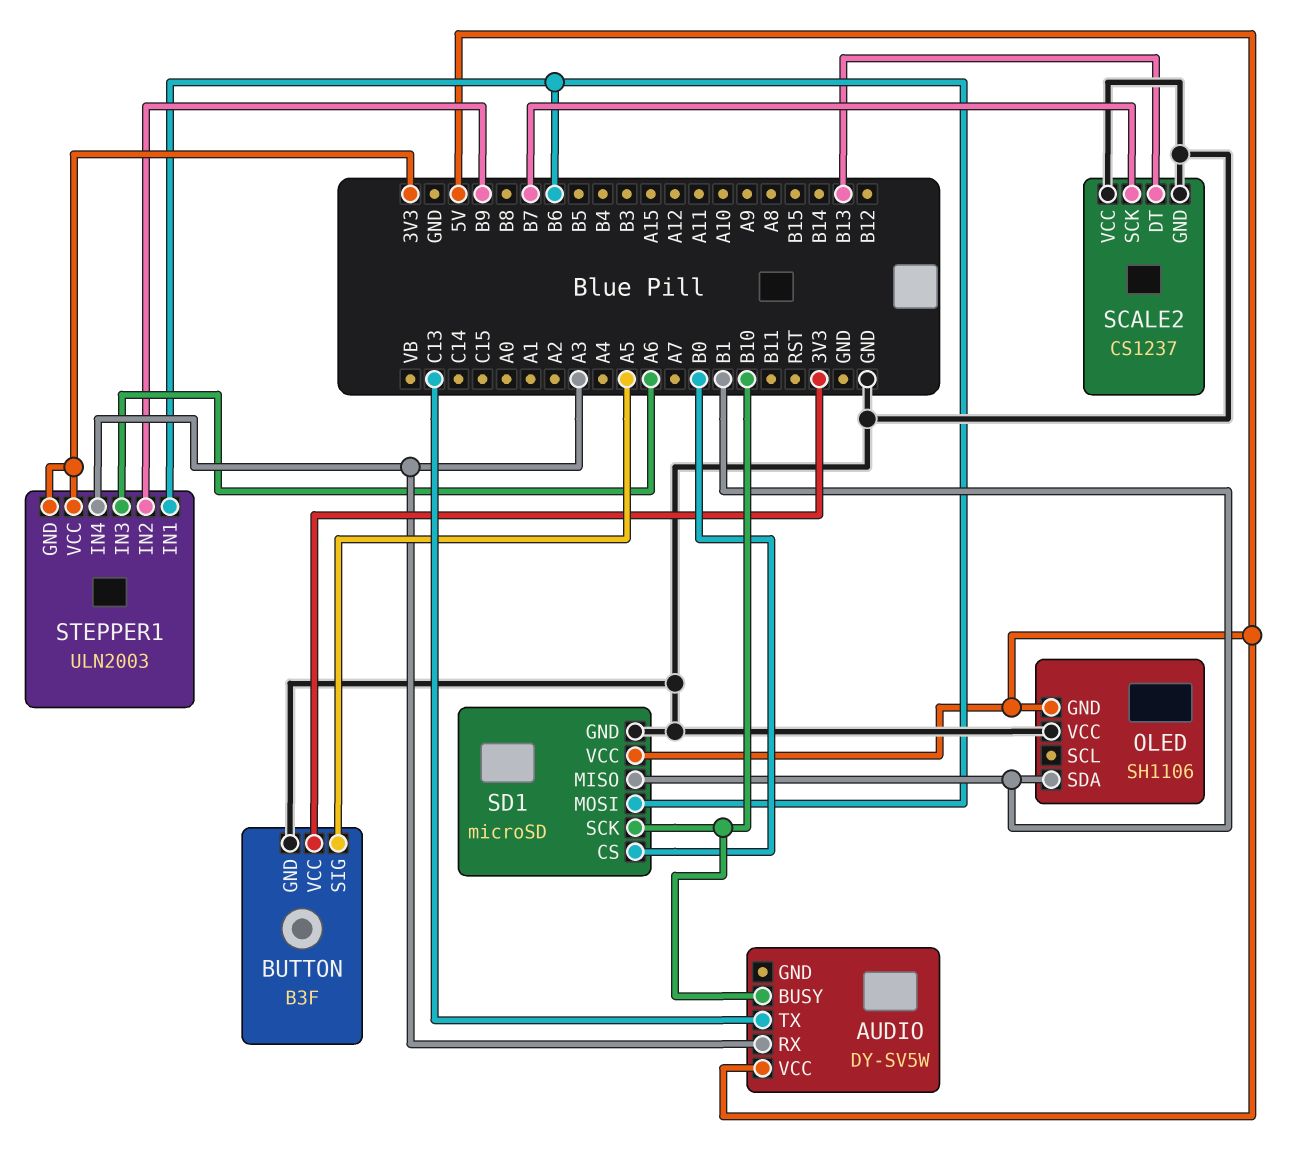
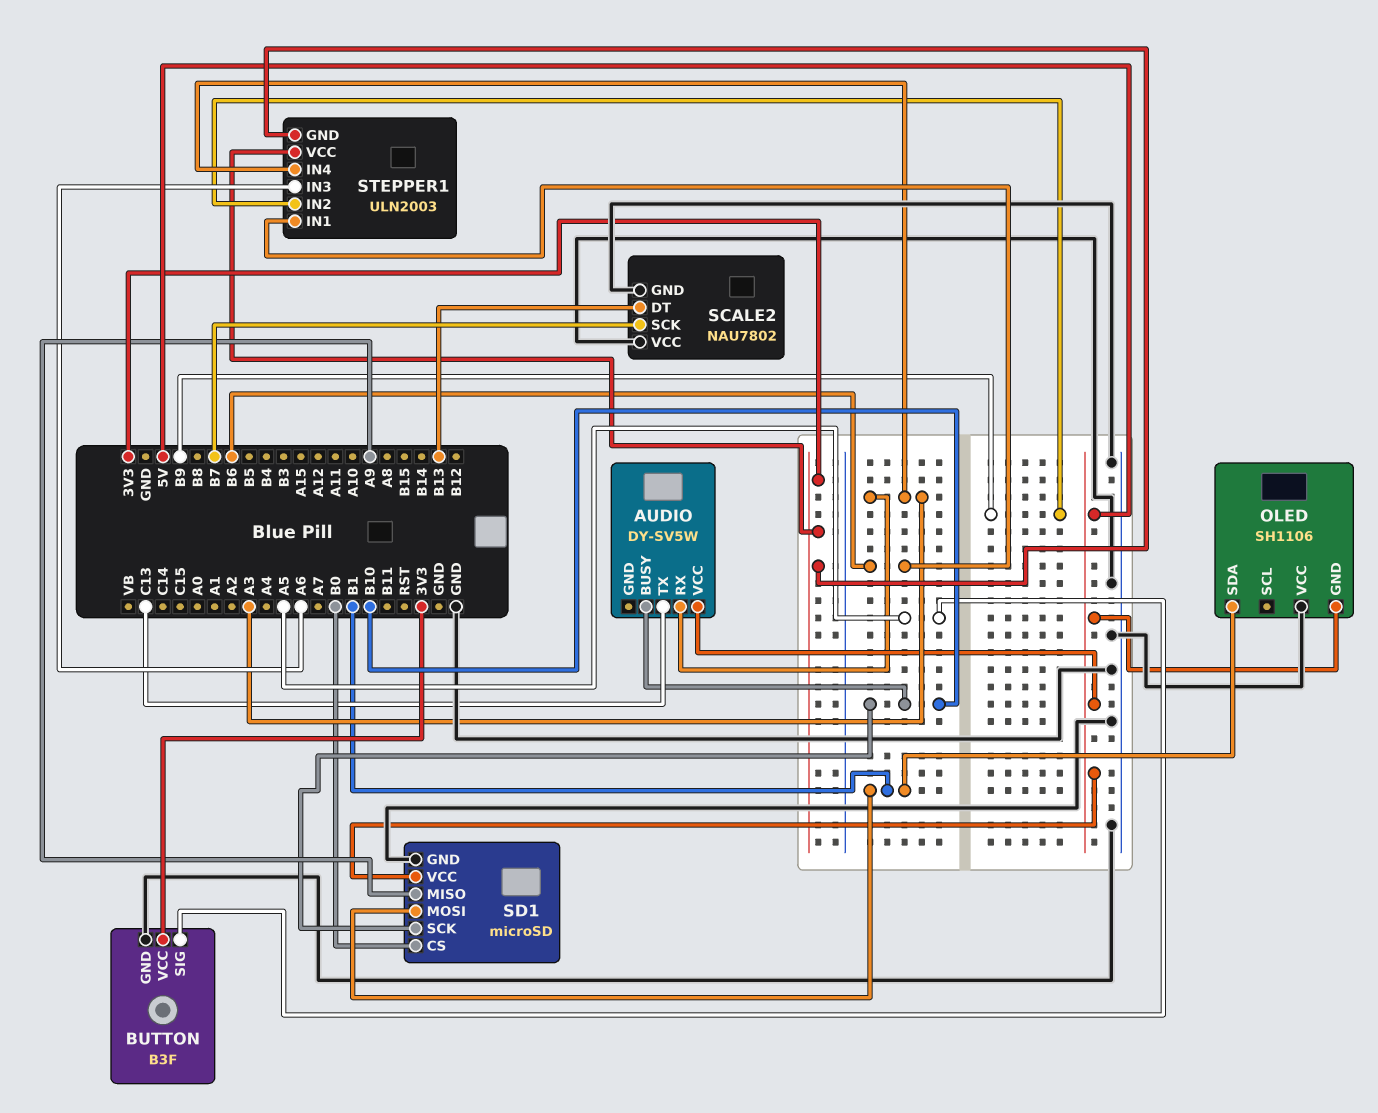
SCALE2: CS1237 -> NAU7802
SD1 pin MISO: B1 -> A9
SD1 pin MOSI: B6 -> B1

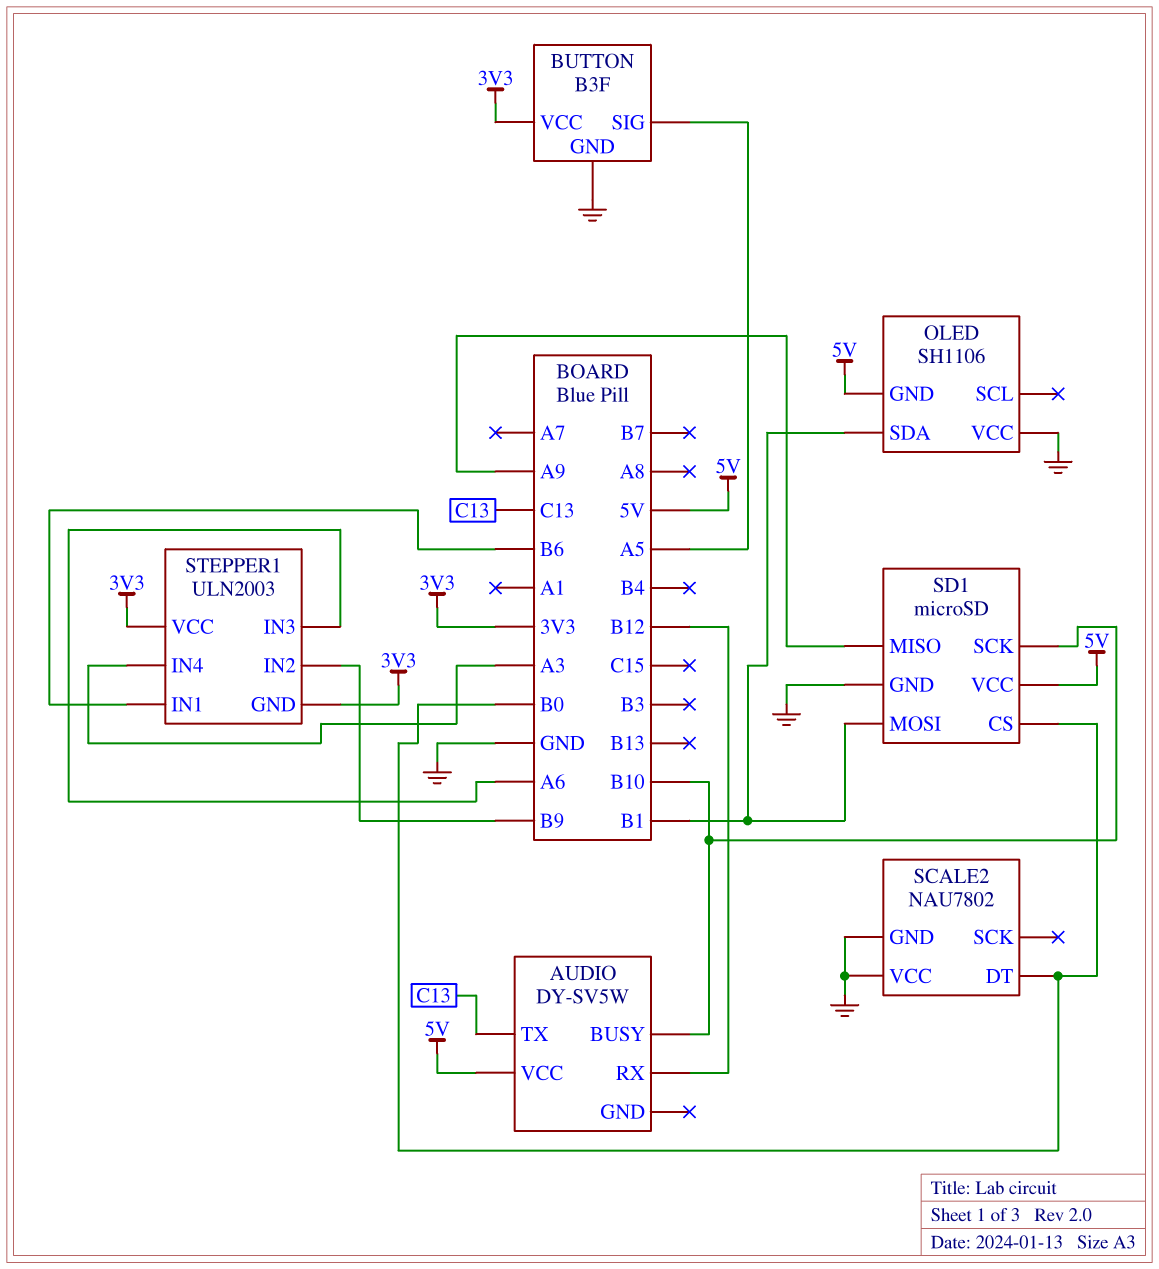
AUDIO pin RX: A3 -> B12
SCALE2 pin DT: B13 -> B0
SCALE2 pin SCK: B7 -> none

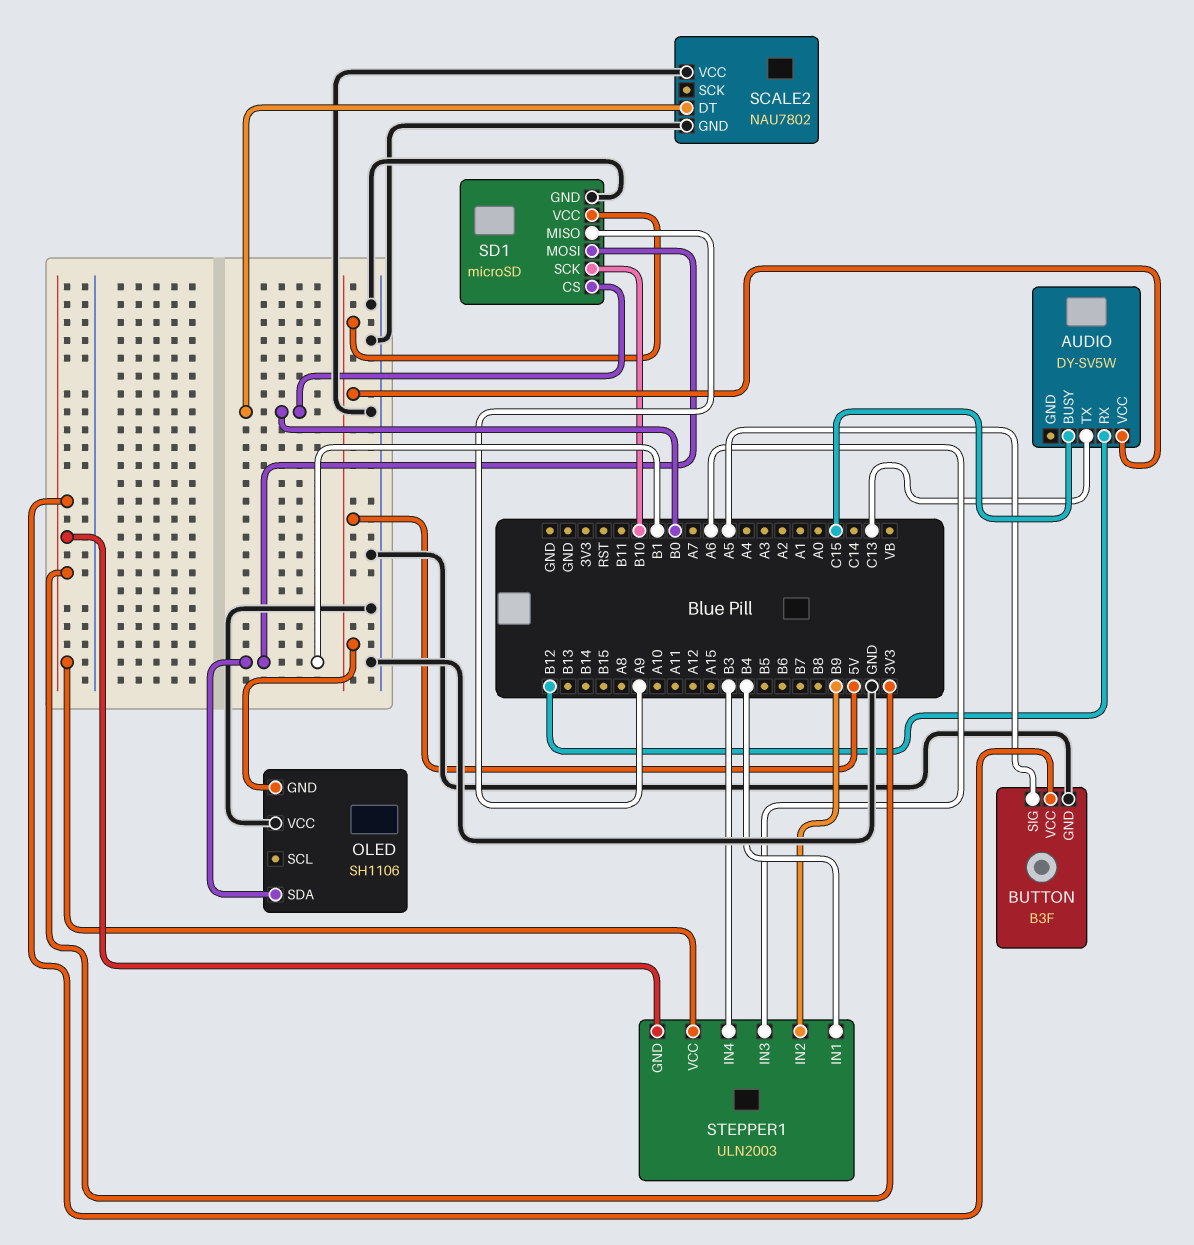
AUDIO pin BUSY: B10 -> C15
STEPPER1 pin IN1: B6 -> B4
STEPPER1 pin IN4: A3 -> B3

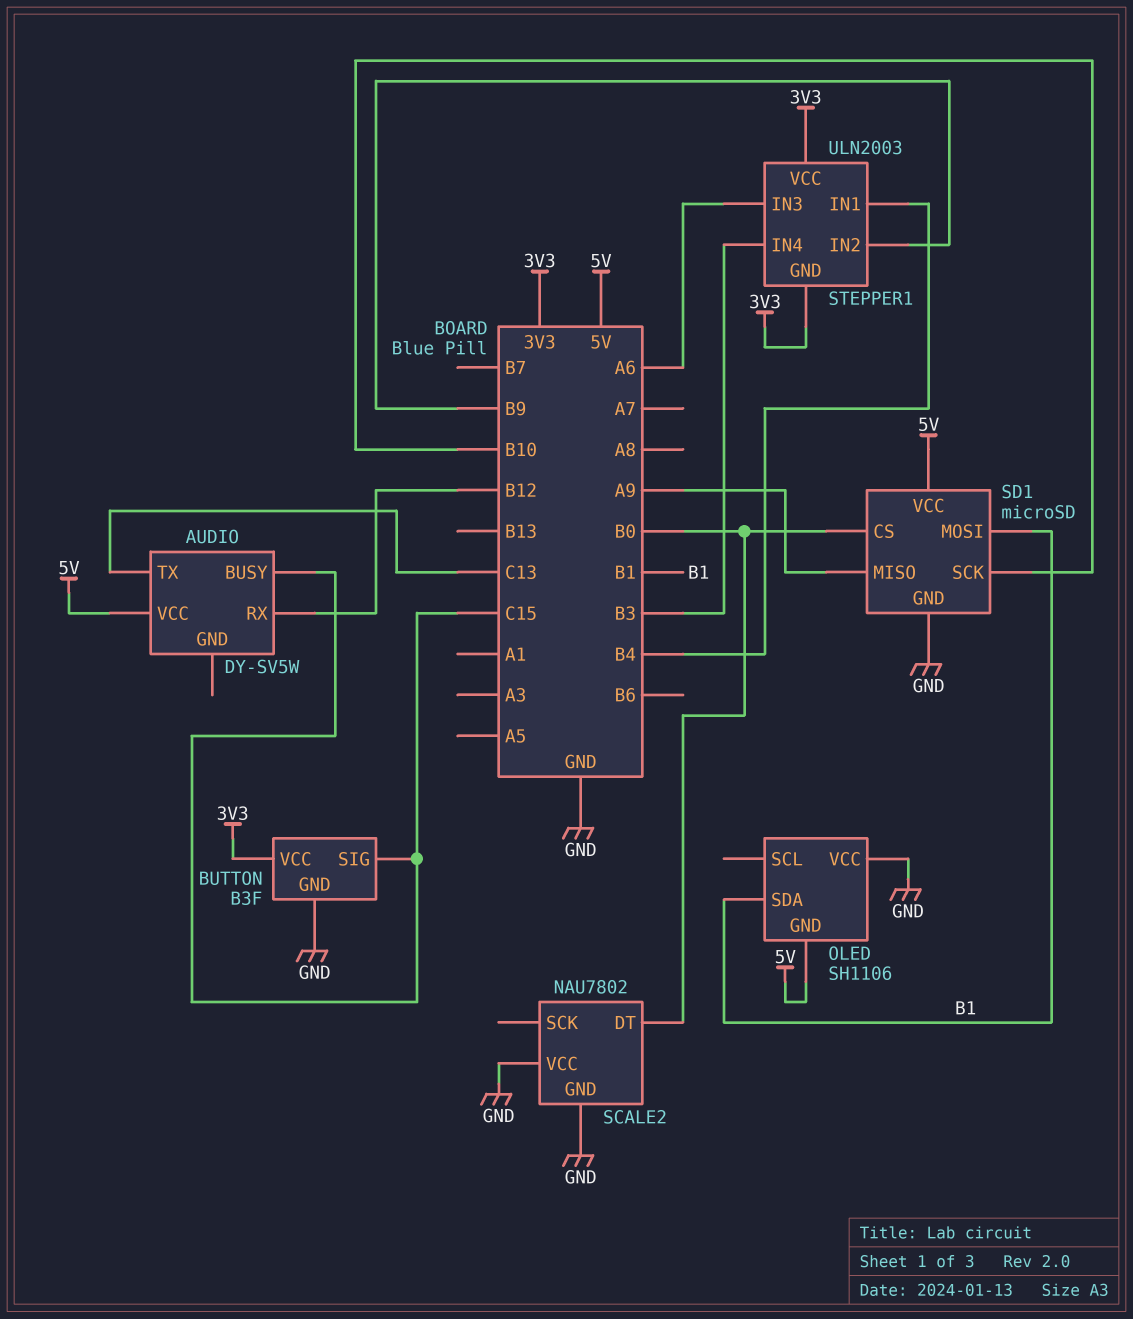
BUTTON pin SIG: A5 -> C15

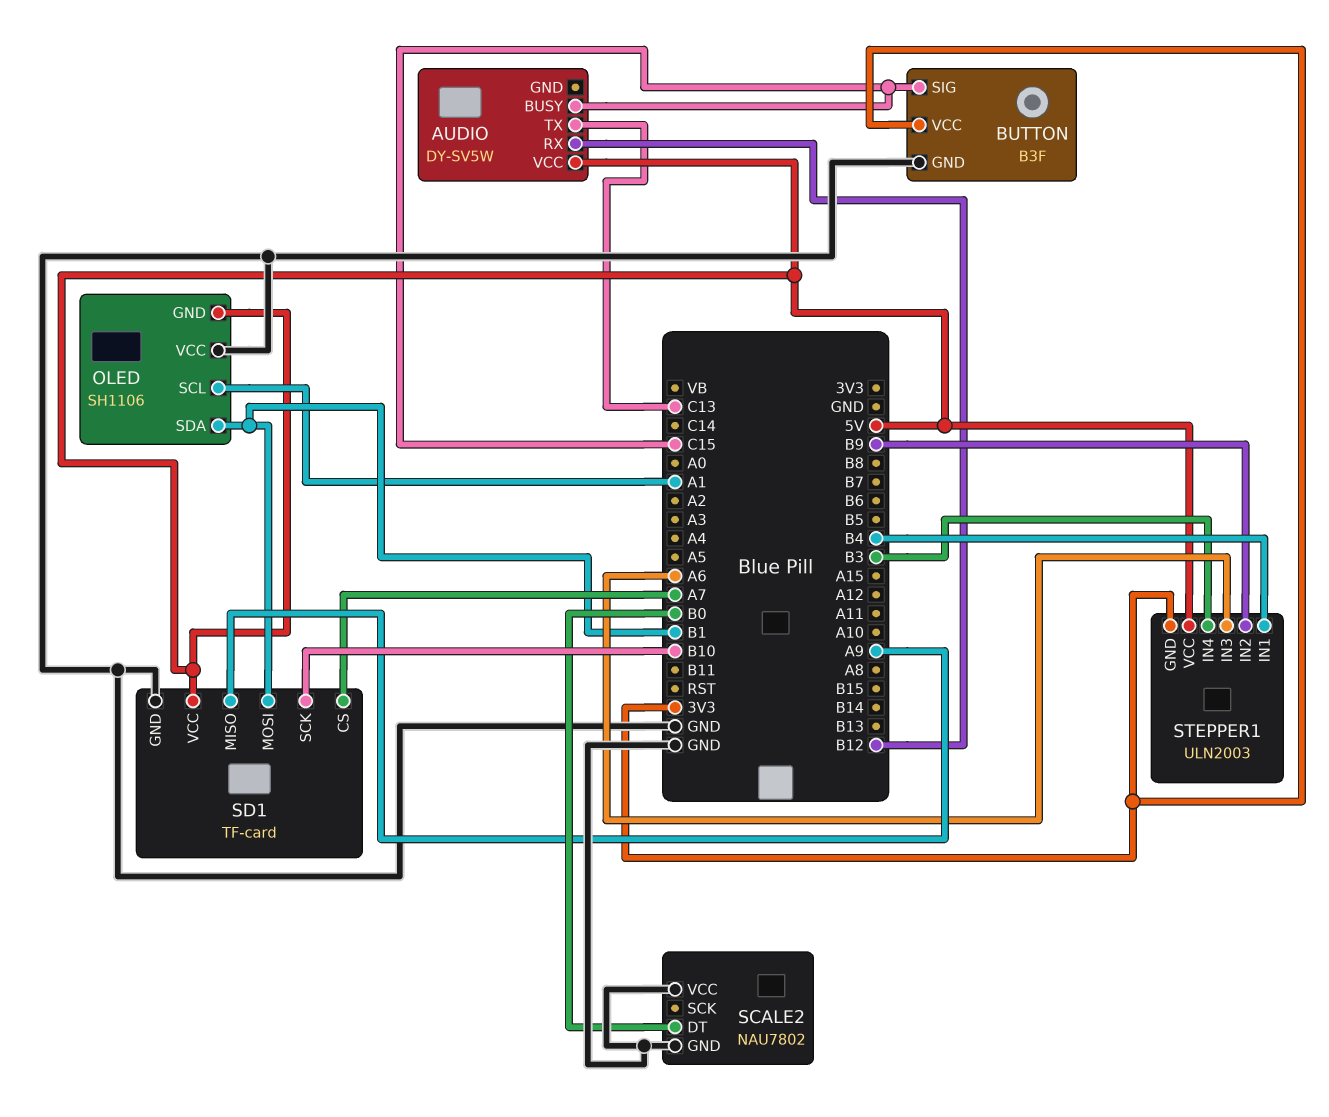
OLED pin SCL: none -> A1
SD1: microSD -> TF-card
SD1 pin CS: B0 -> A7
STEPPER1 pin VCC: 3V3 -> 5V

